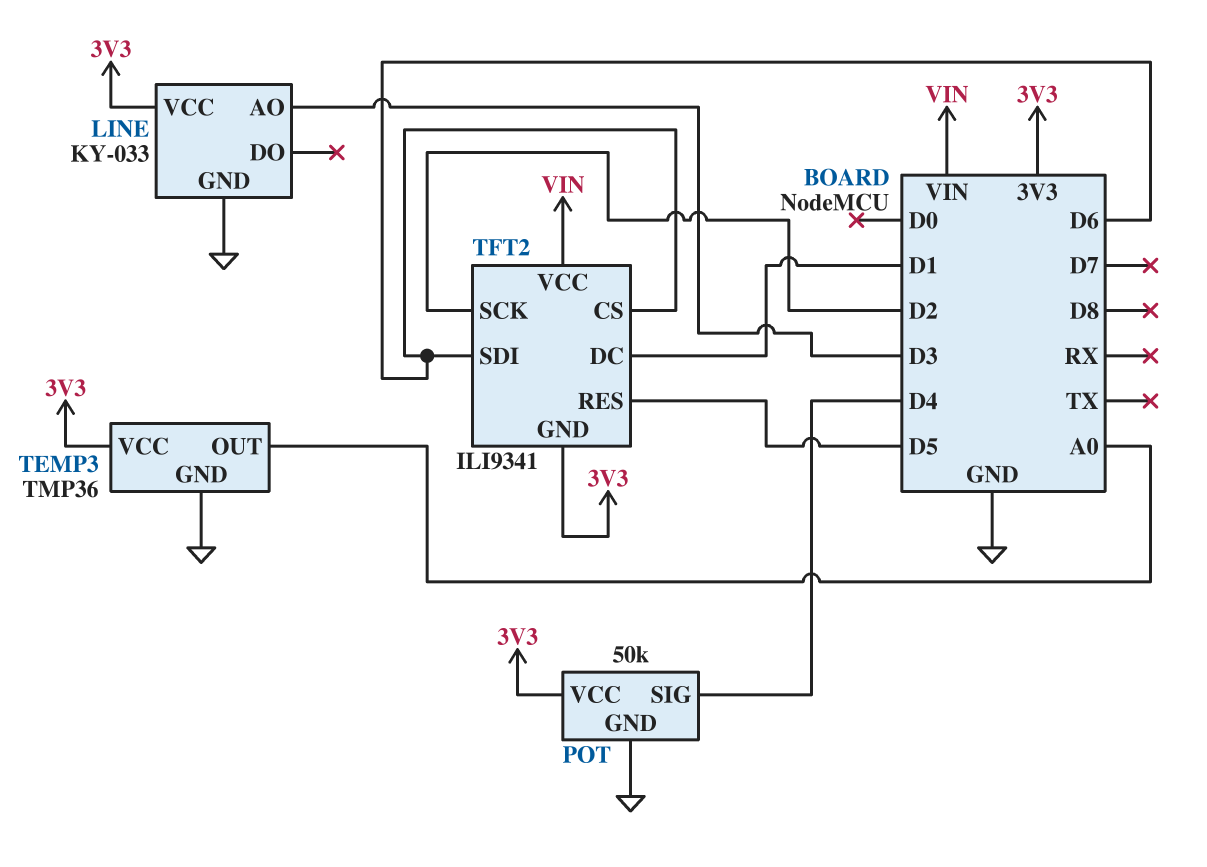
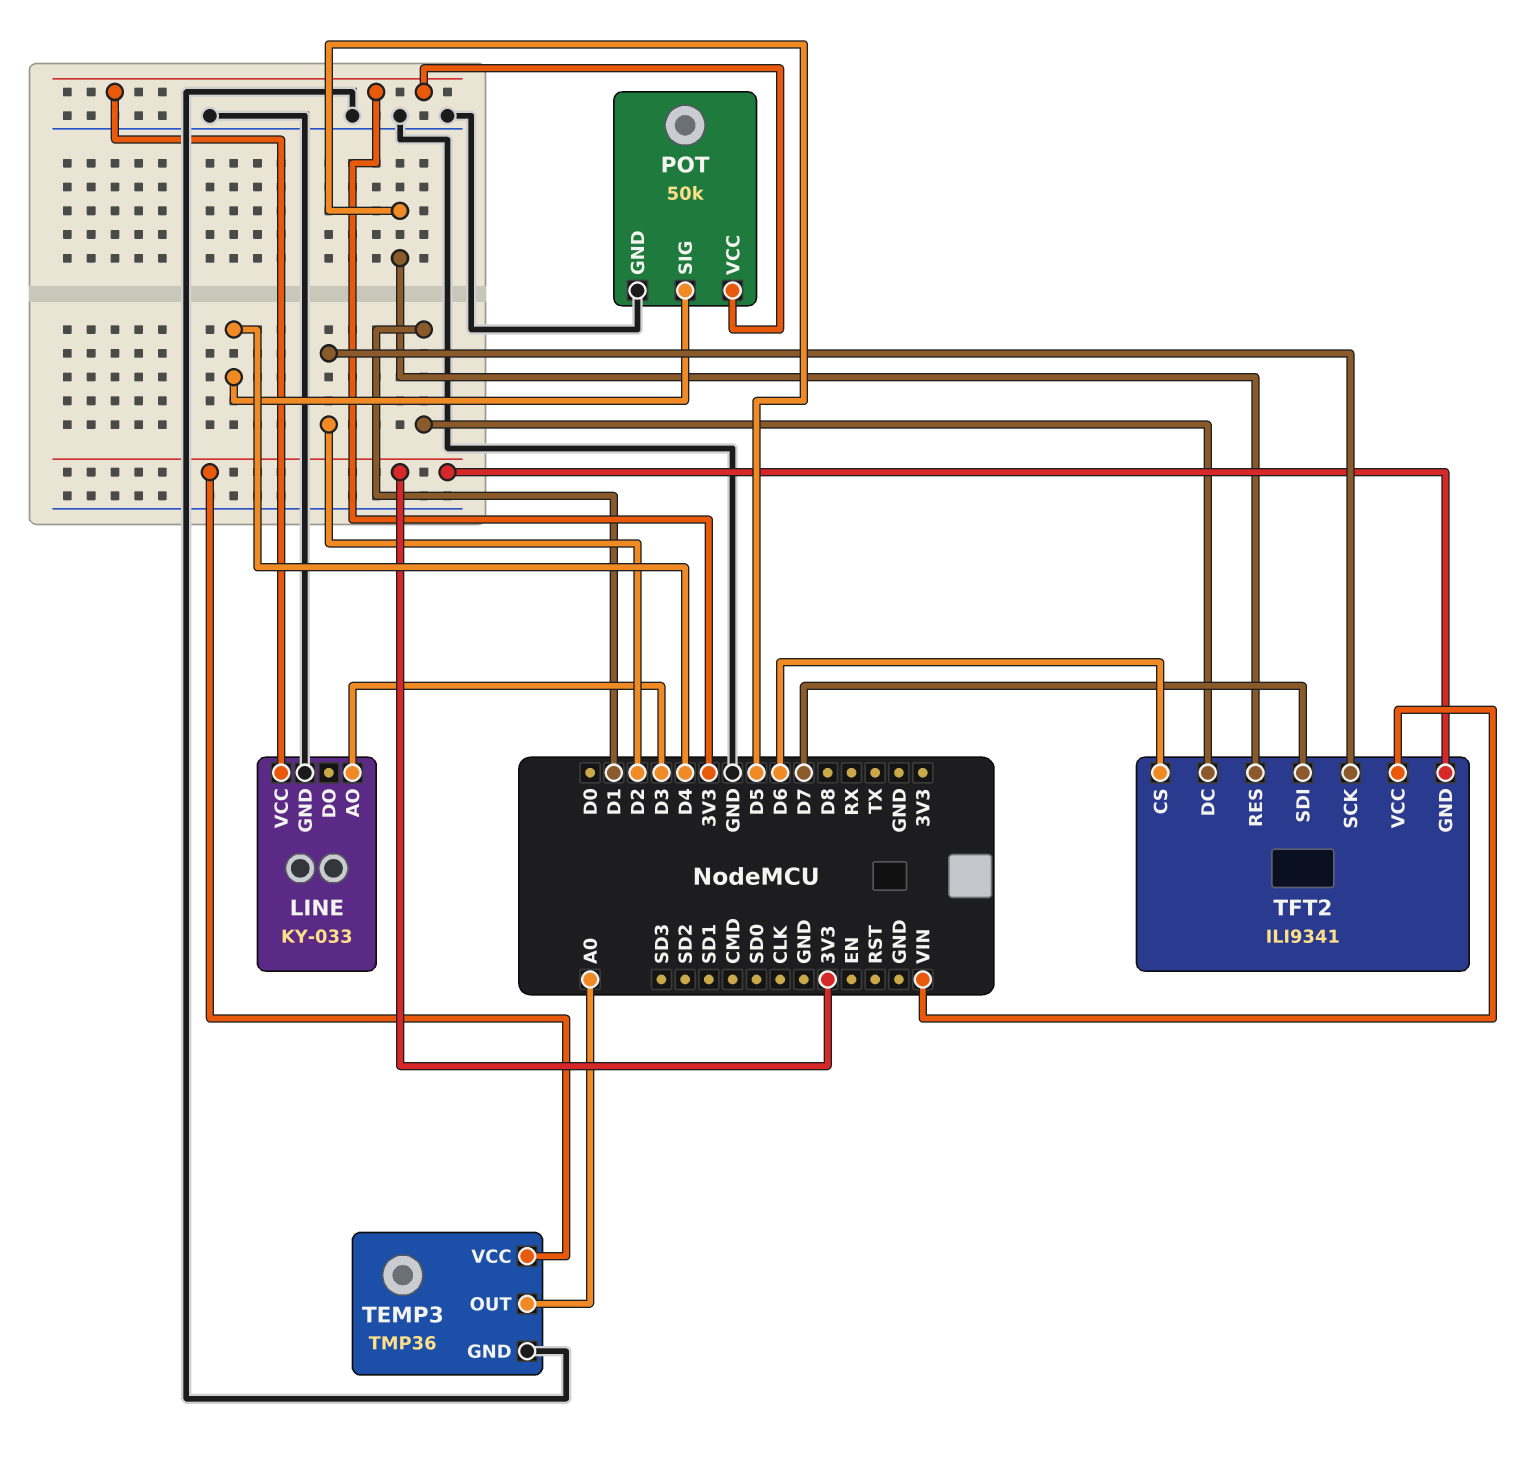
TFT2 pin SDI: D6 -> D7

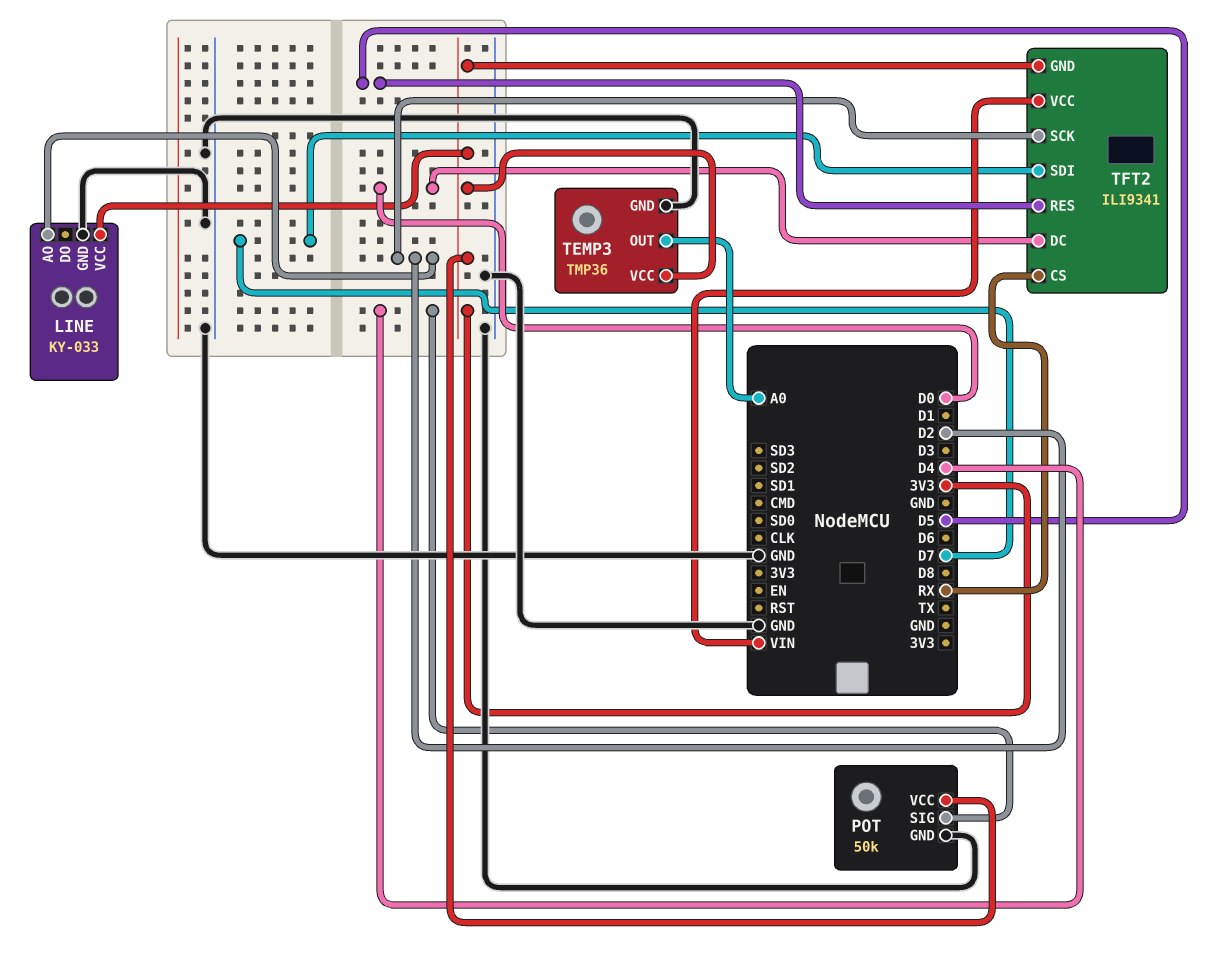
LINE pin AO: D3 -> D2
TFT2 pin CS: D6 -> RX
TFT2 pin DC: D1 -> D0

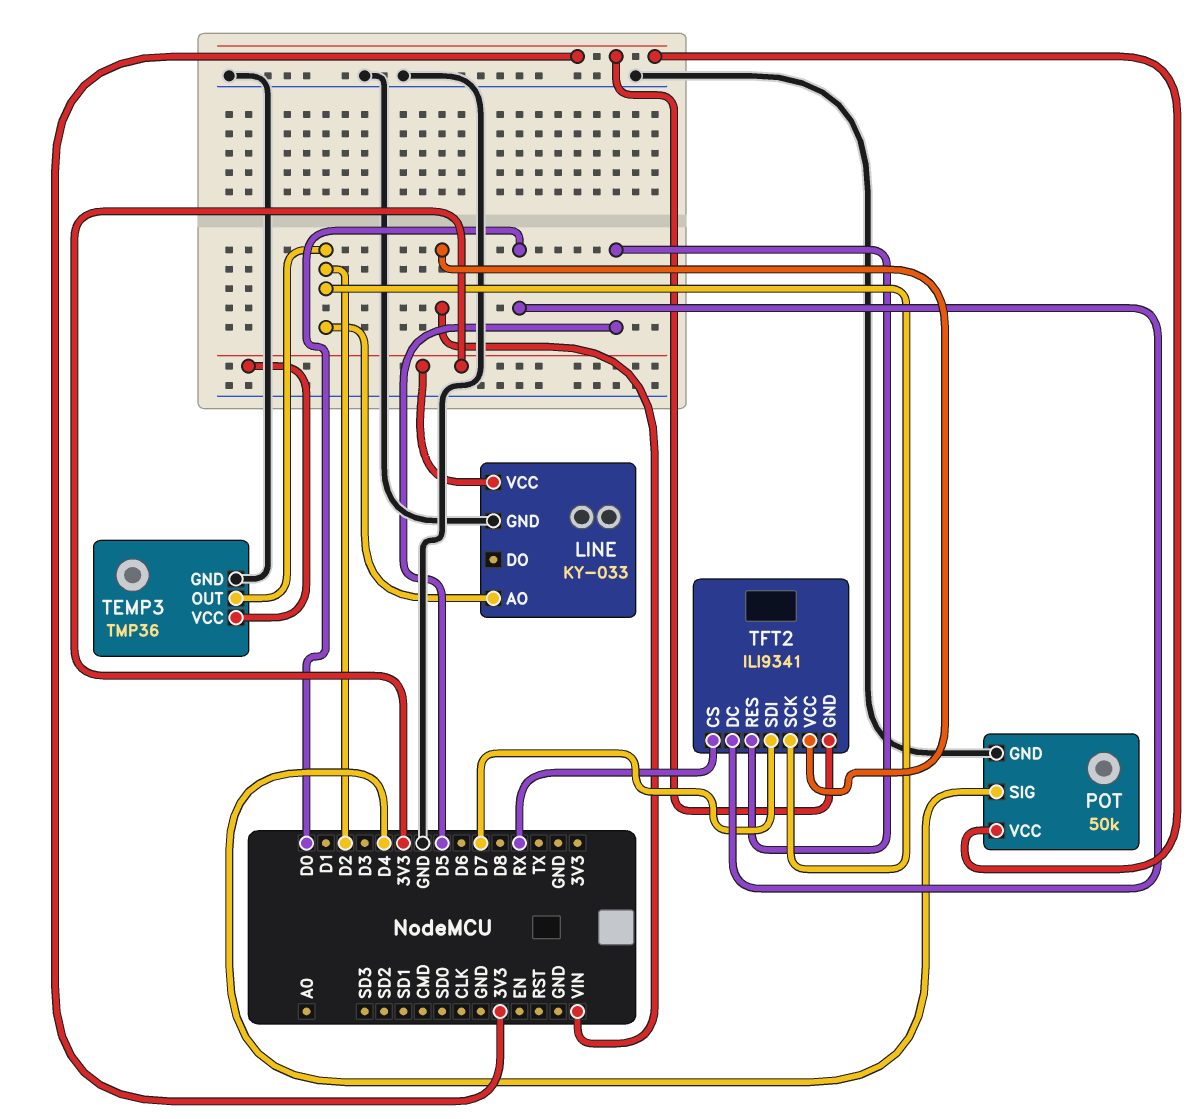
TEMP3 pin OUT: A0 -> D2

